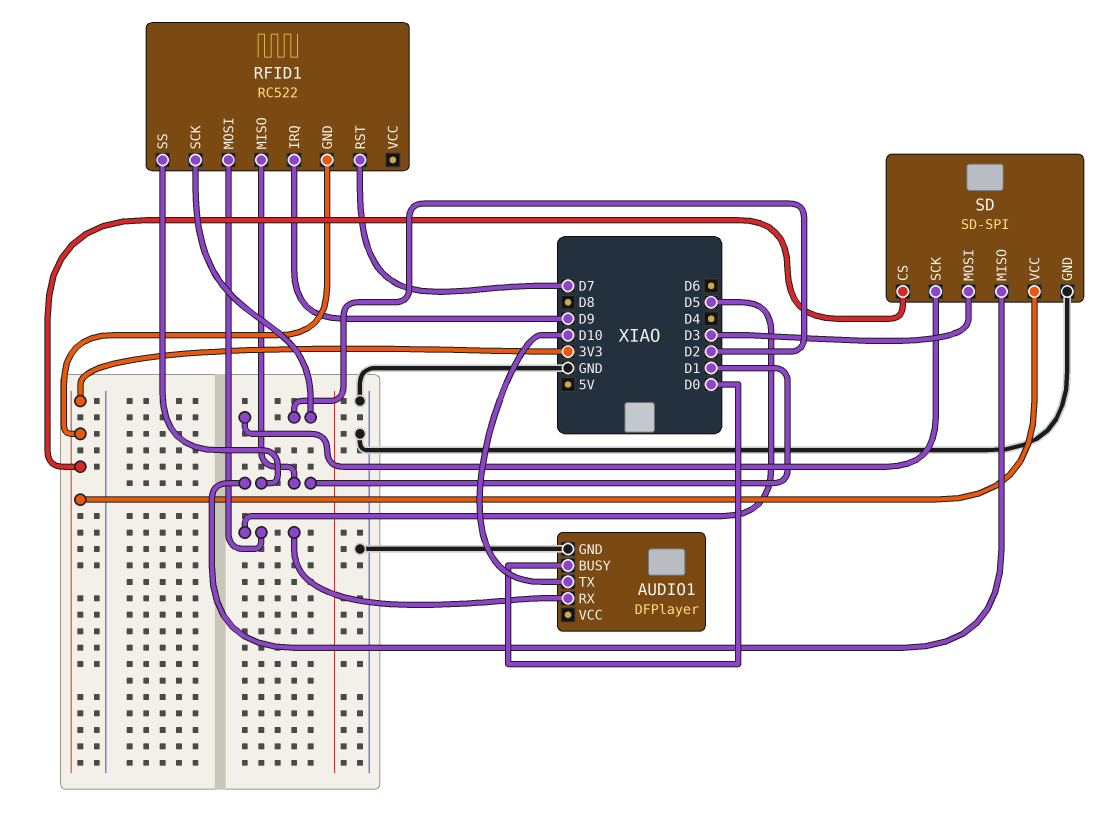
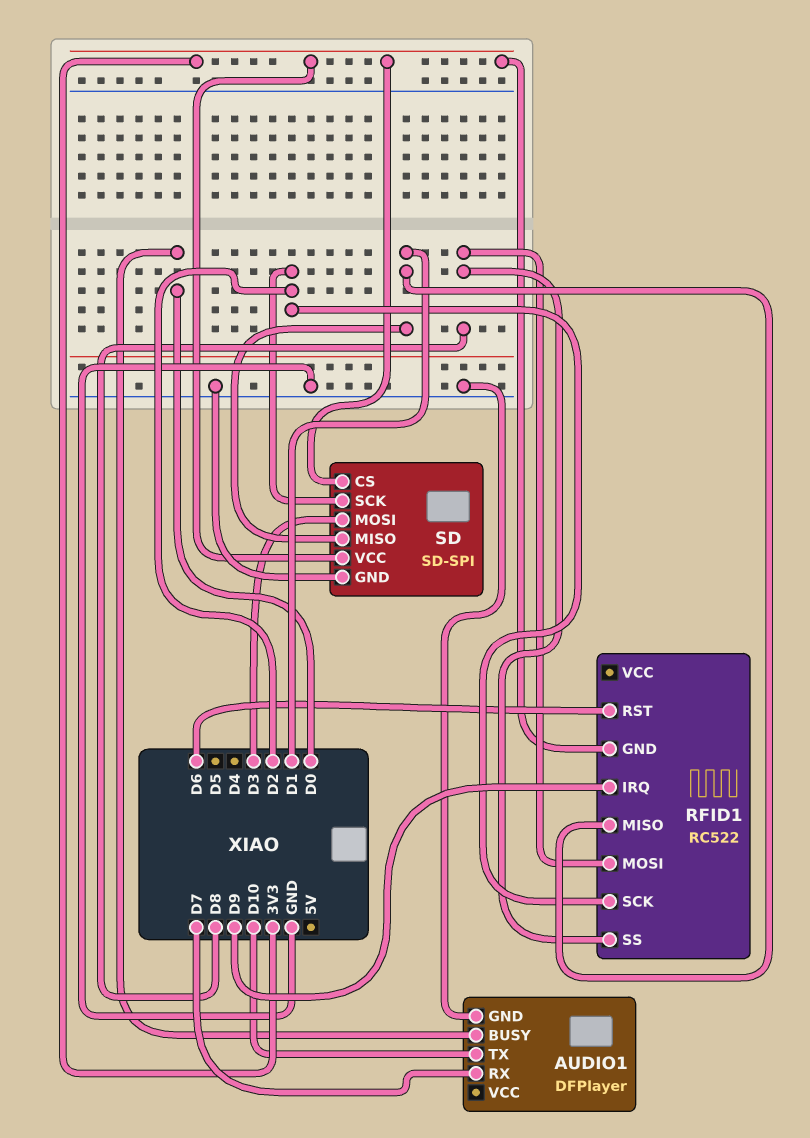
AUDIO1 pin RX: D5 -> D7
RFID1 pin MOSI: D5 -> D8
RFID1 pin RST: D7 -> D6
RFID1 pin SS: D1 -> D8

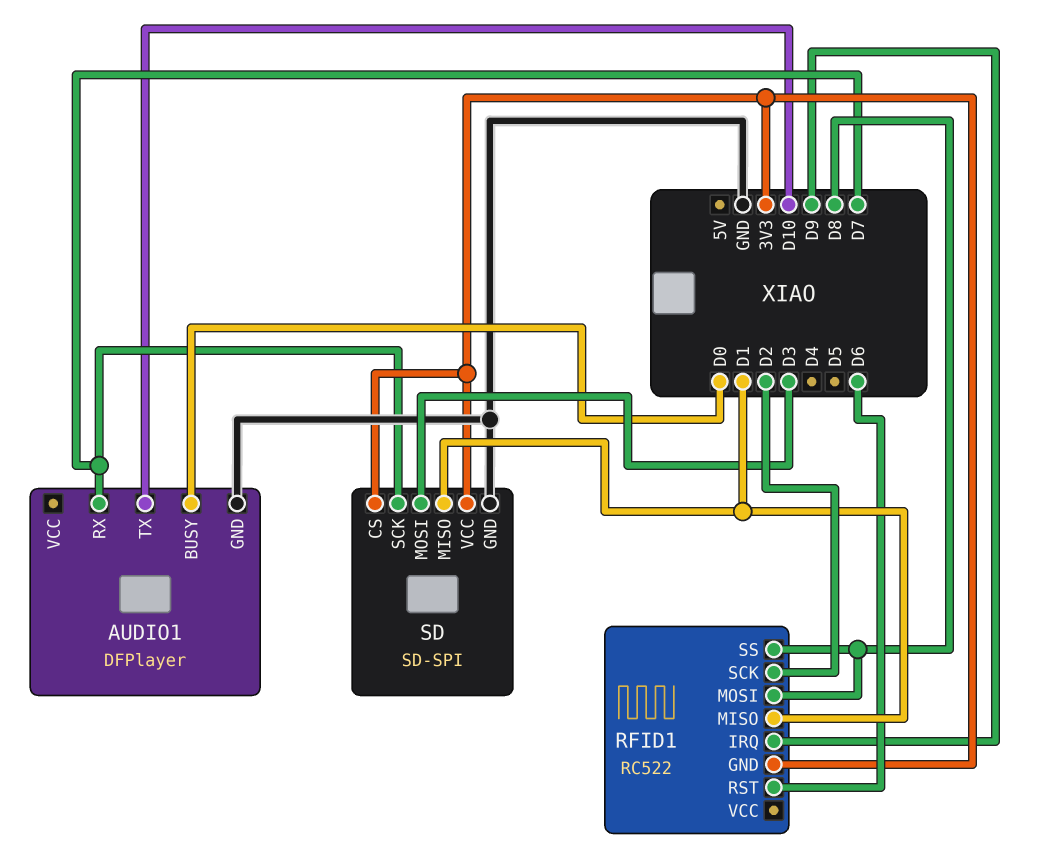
SD pin SCK: D2 -> D7

